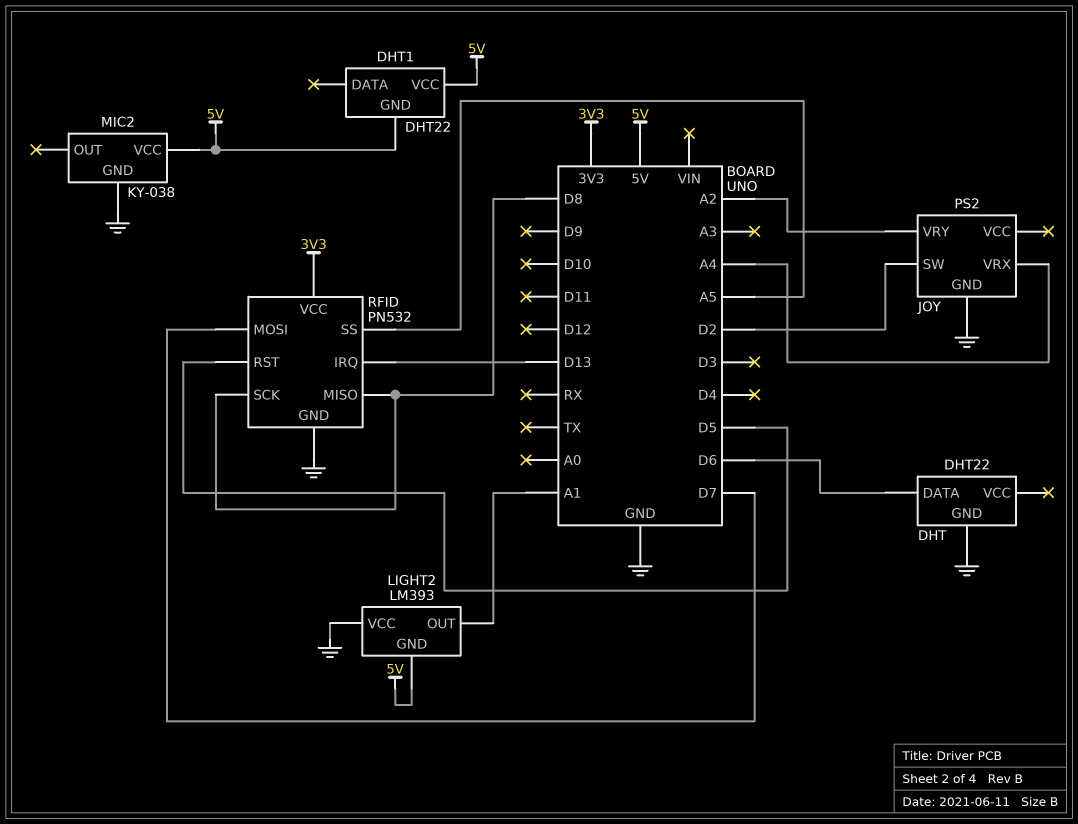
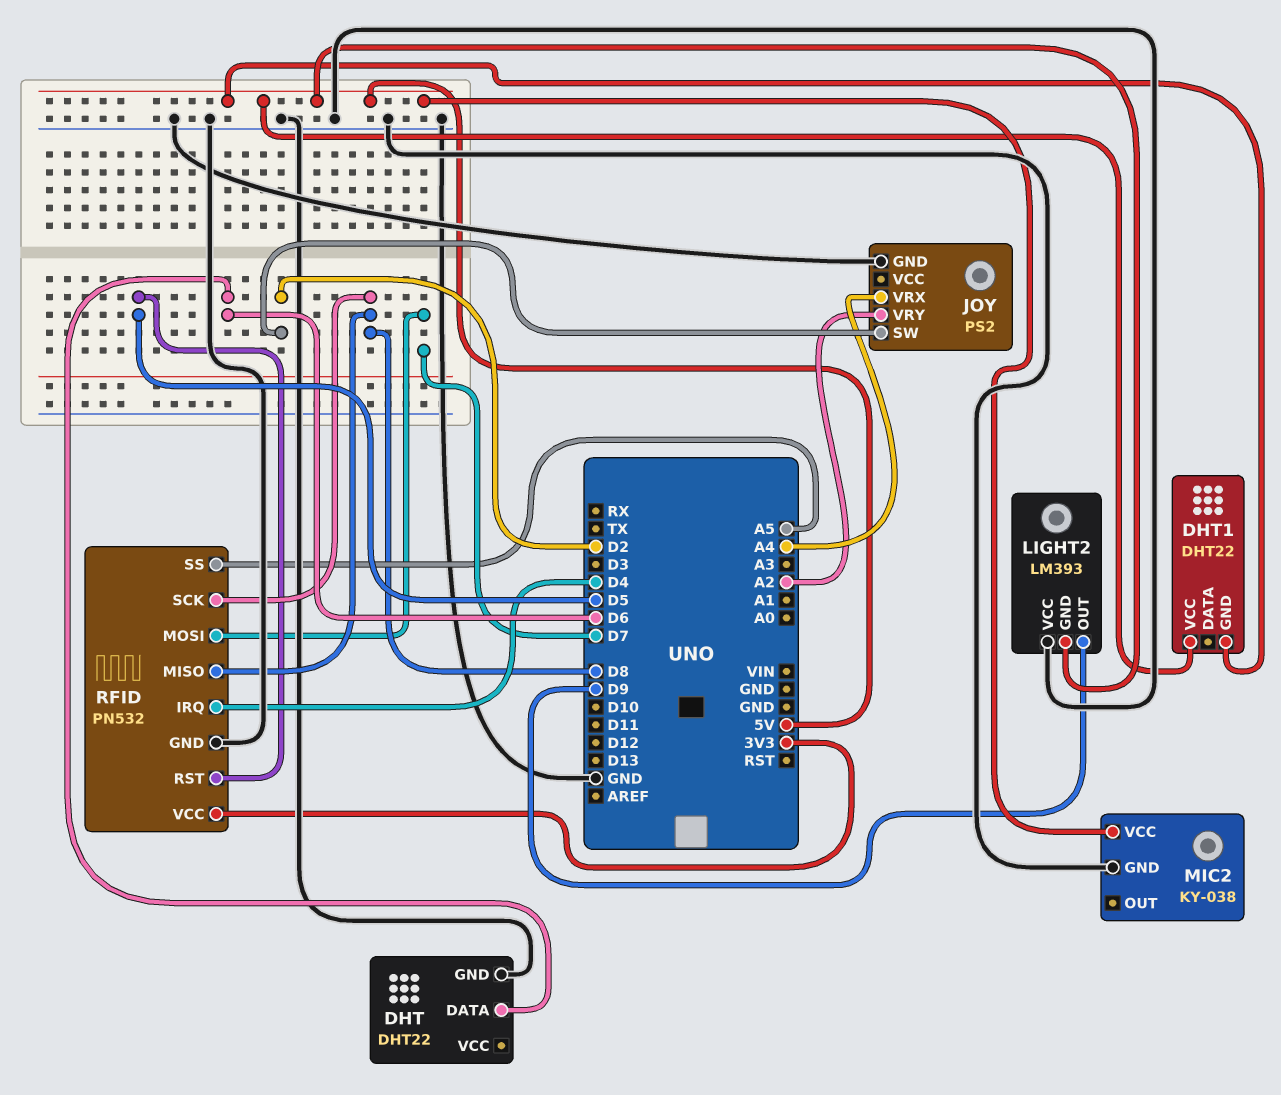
LIGHT2 pin OUT: A1 -> D9
RFID pin IRQ: D13 -> D4

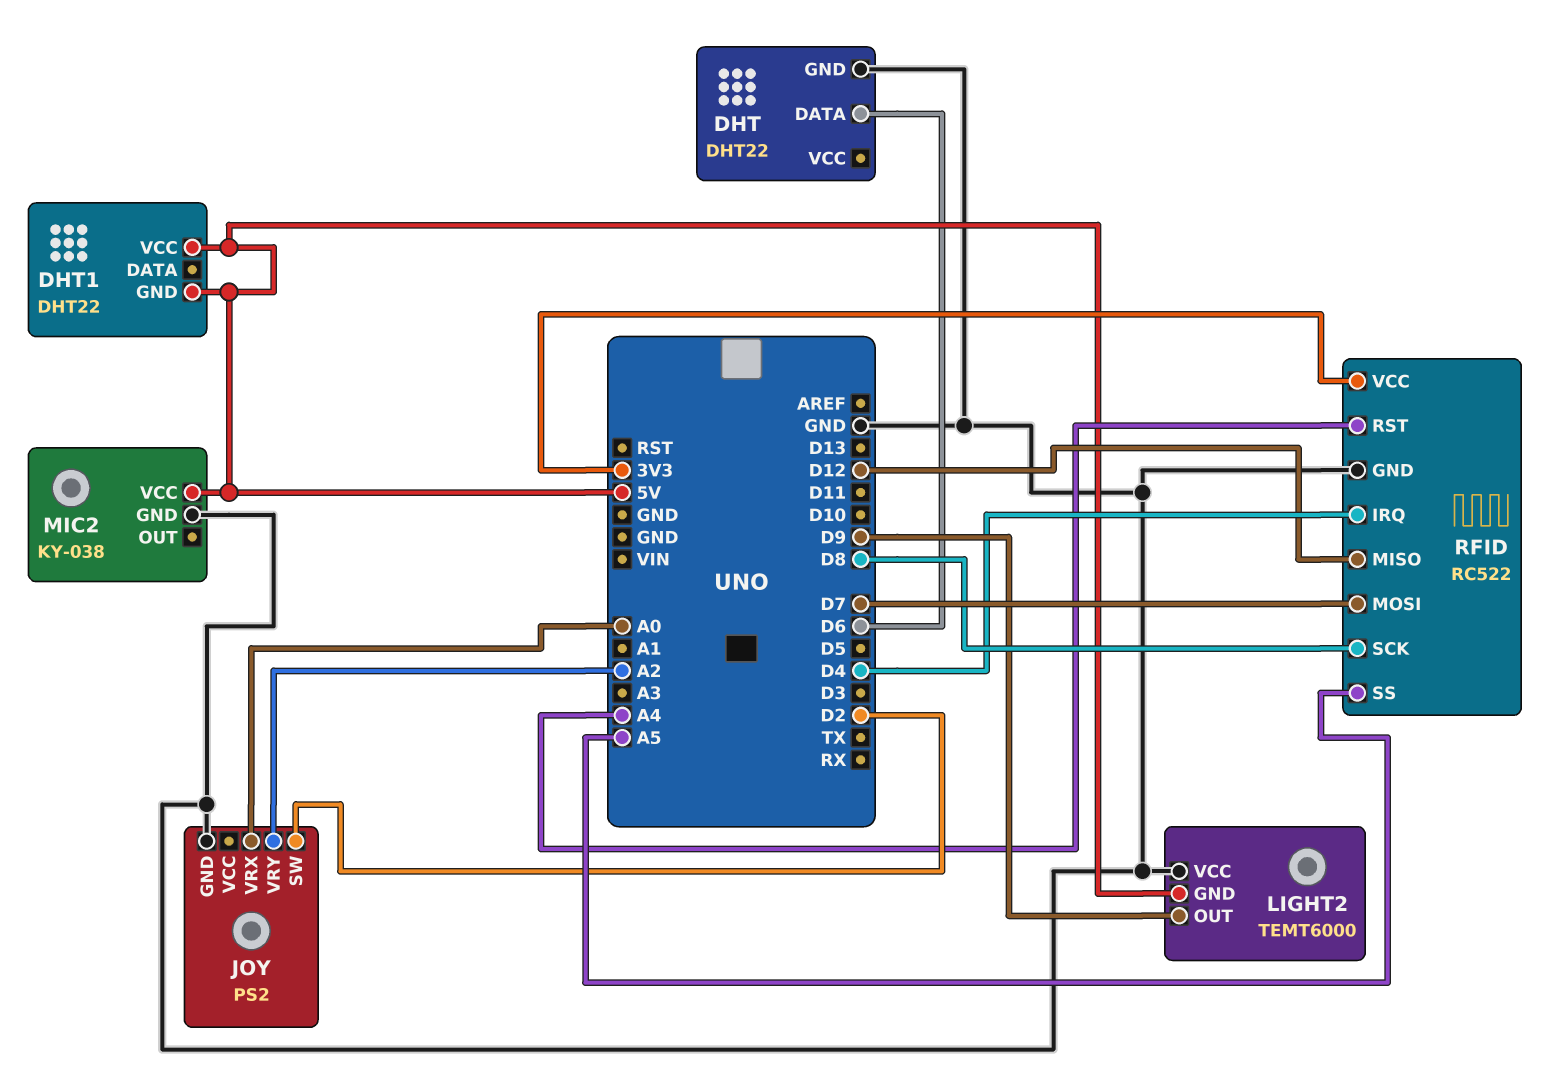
JOY pin VRX: A4 -> A0
LIGHT2: LM393 -> TEMT6000
RFID: PN532 -> RC522
RFID pin MISO: D8 -> D12
RFID pin RST: D5 -> A4

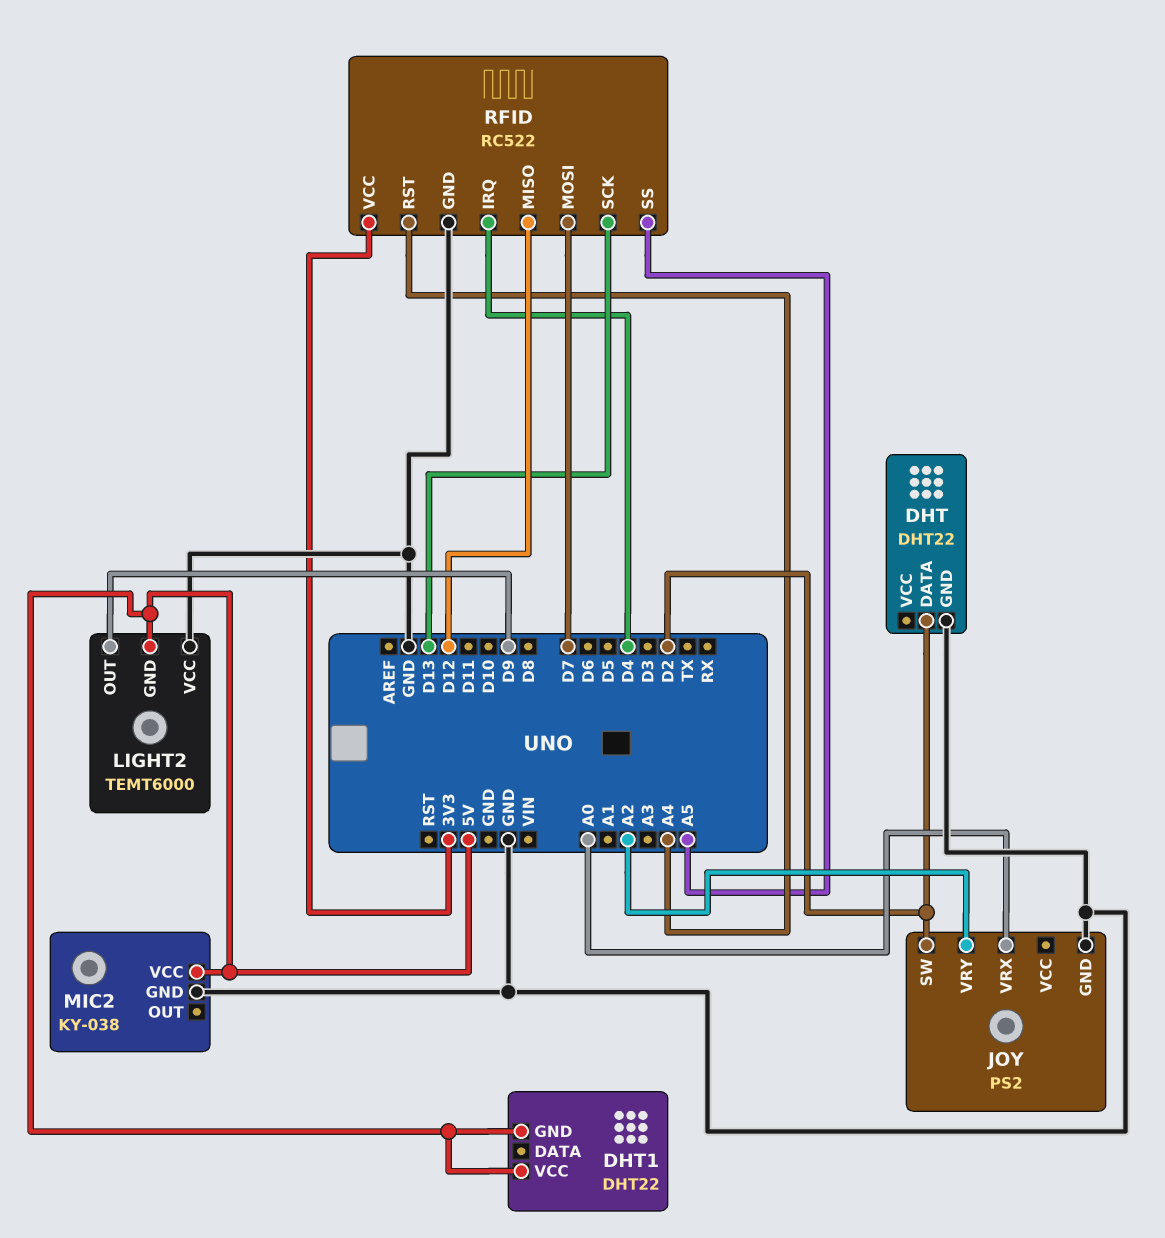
DHT pin DATA: D6 -> D2
RFID pin SCK: D8 -> D13

